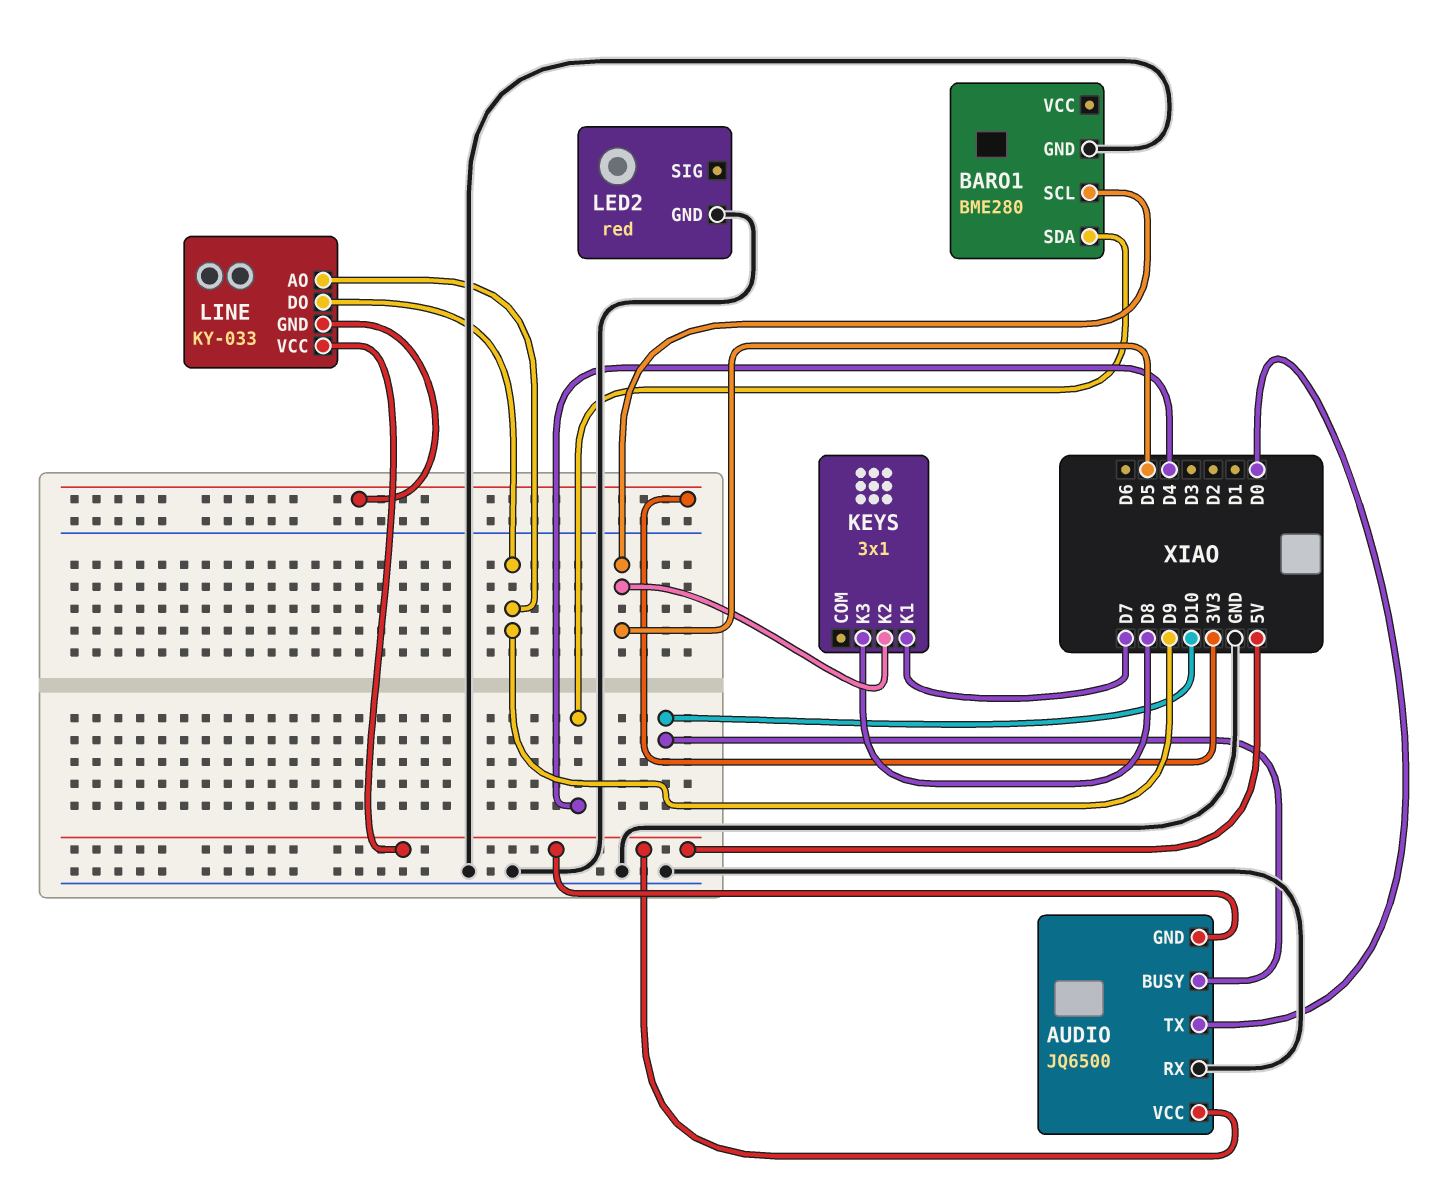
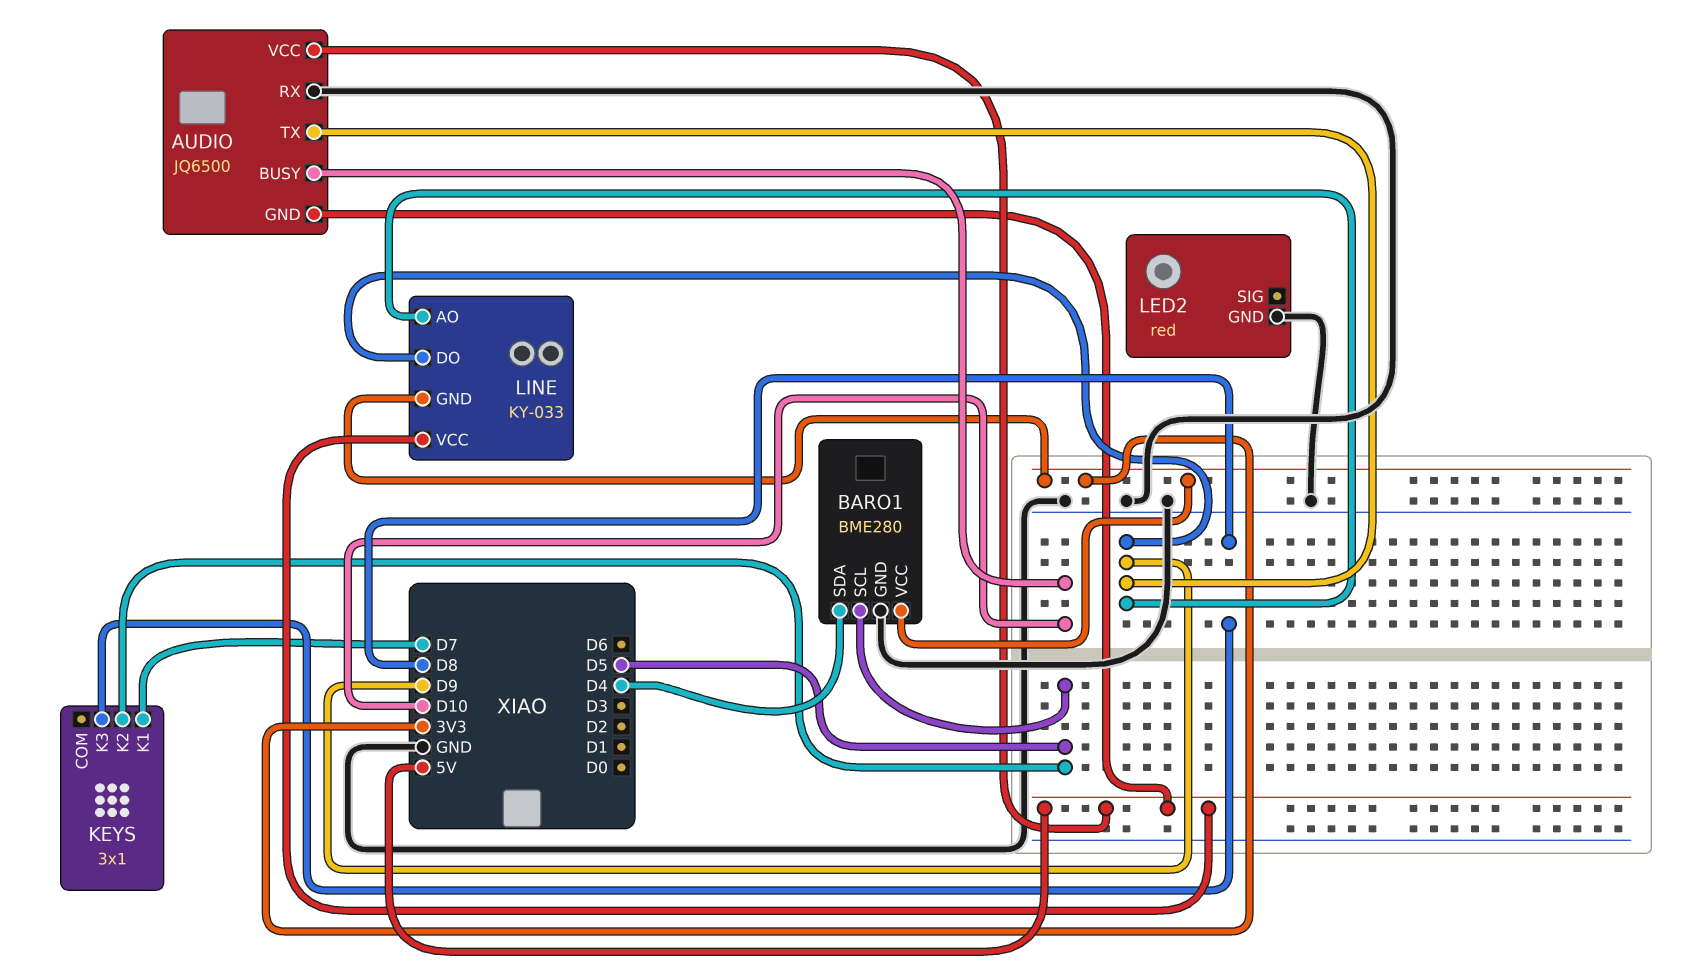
AUDIO pin TX: D0 -> D9
BARO1 pin VCC: none -> 3V3

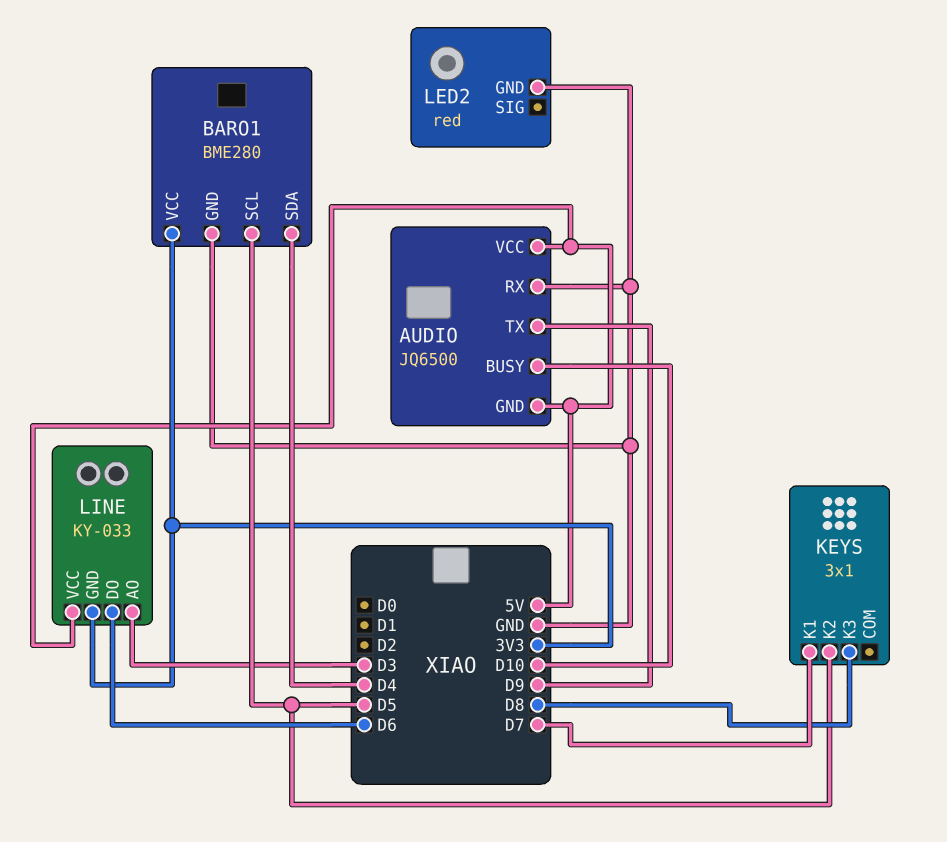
LINE pin AO: D9 -> D3
LINE pin DO: D9 -> D6

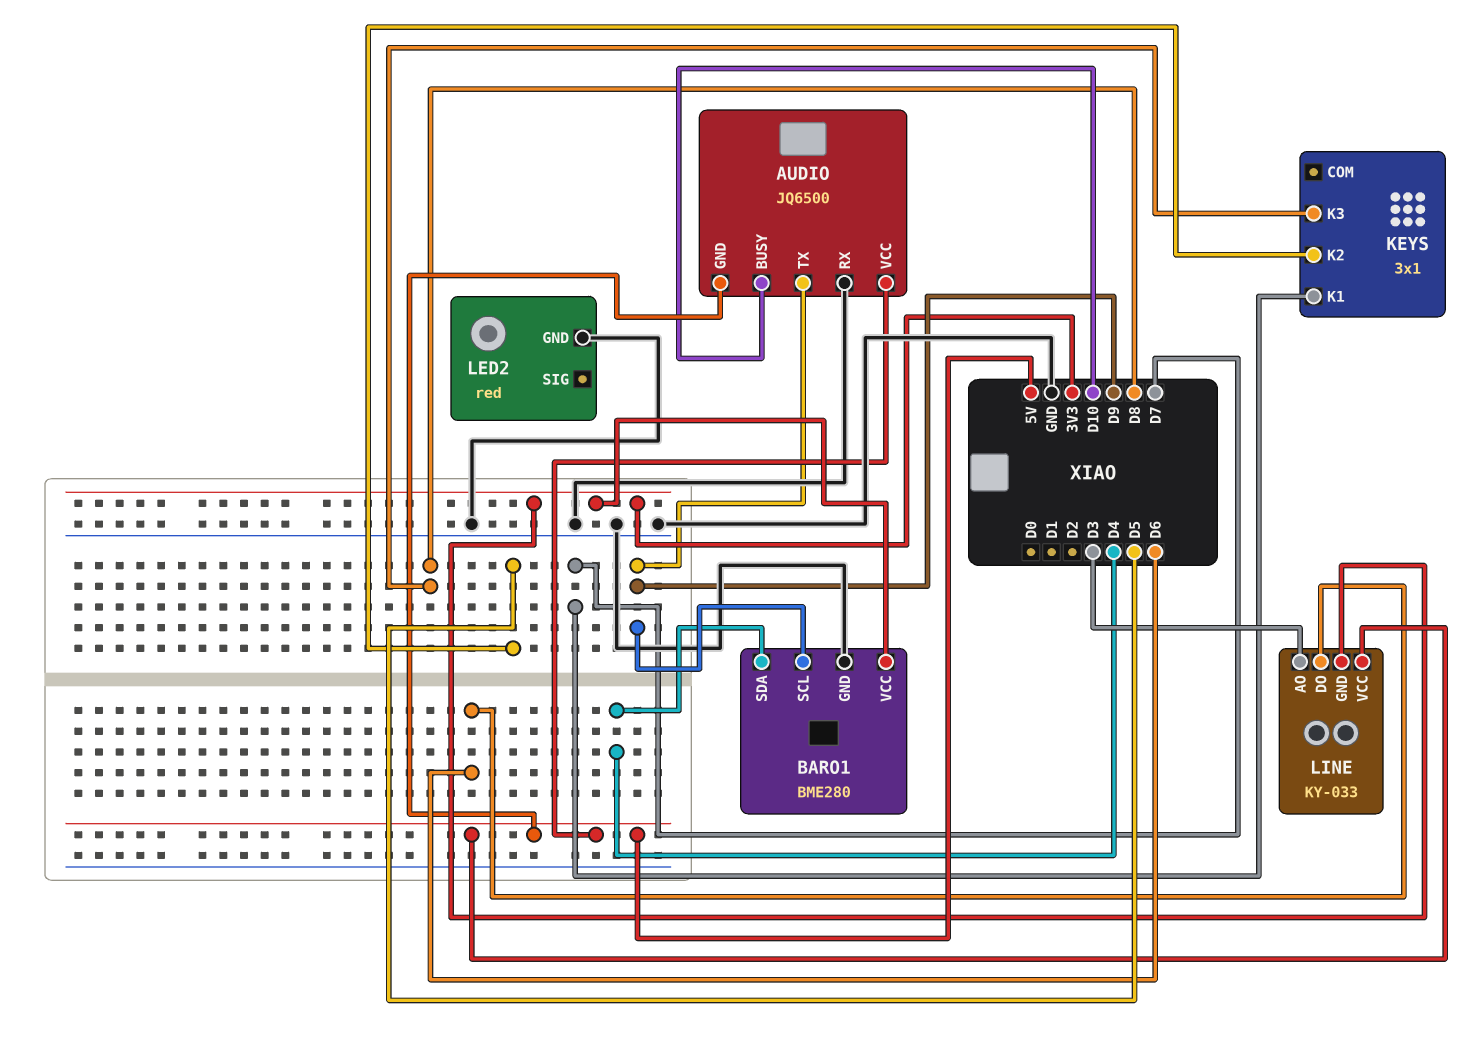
BARO1 pin SCL: D5 -> D9

